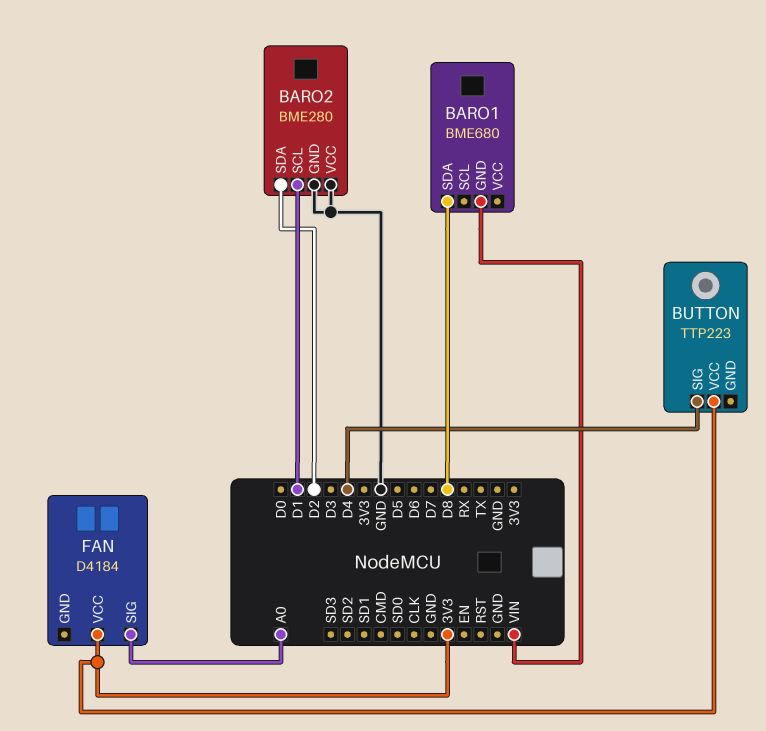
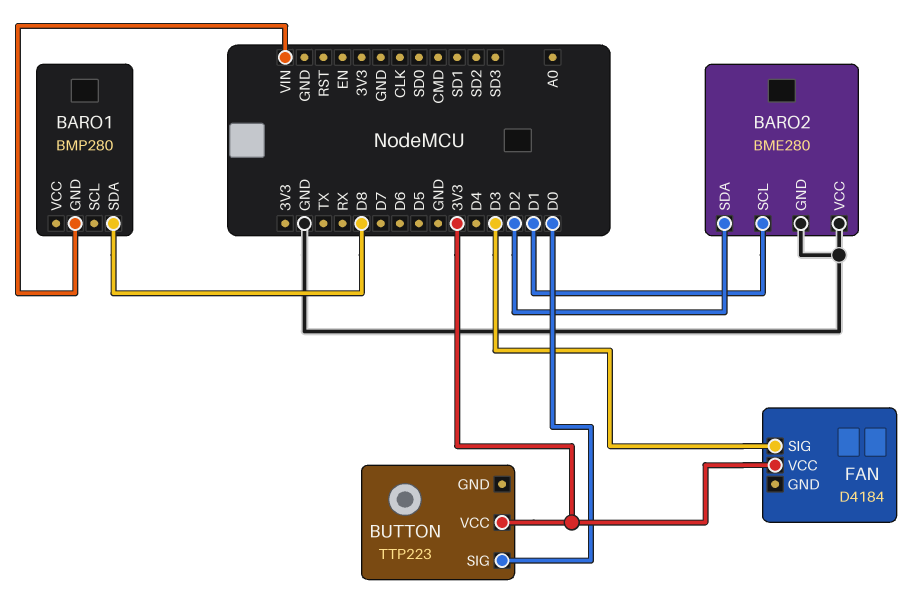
BARO1: BME680 -> BMP280
BUTTON pin SIG: D4 -> D0
FAN pin SIG: A0 -> D3

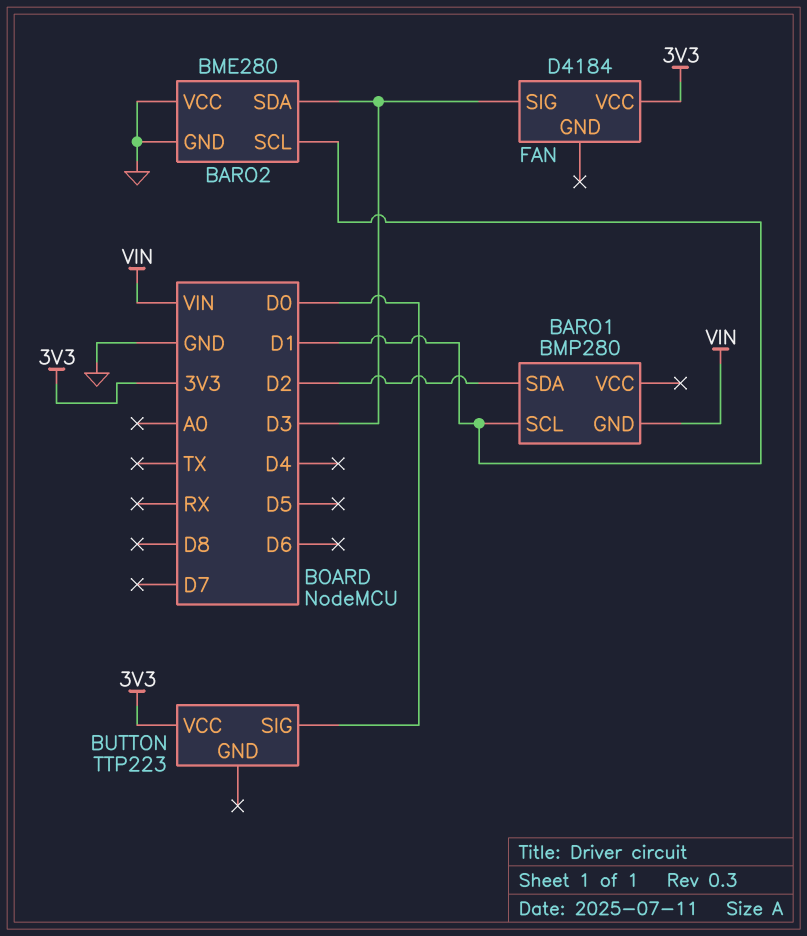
BARO1 pin SCL: none -> D1
BARO1 pin SDA: D8 -> D2
BARO2 pin SDA: D2 -> D3

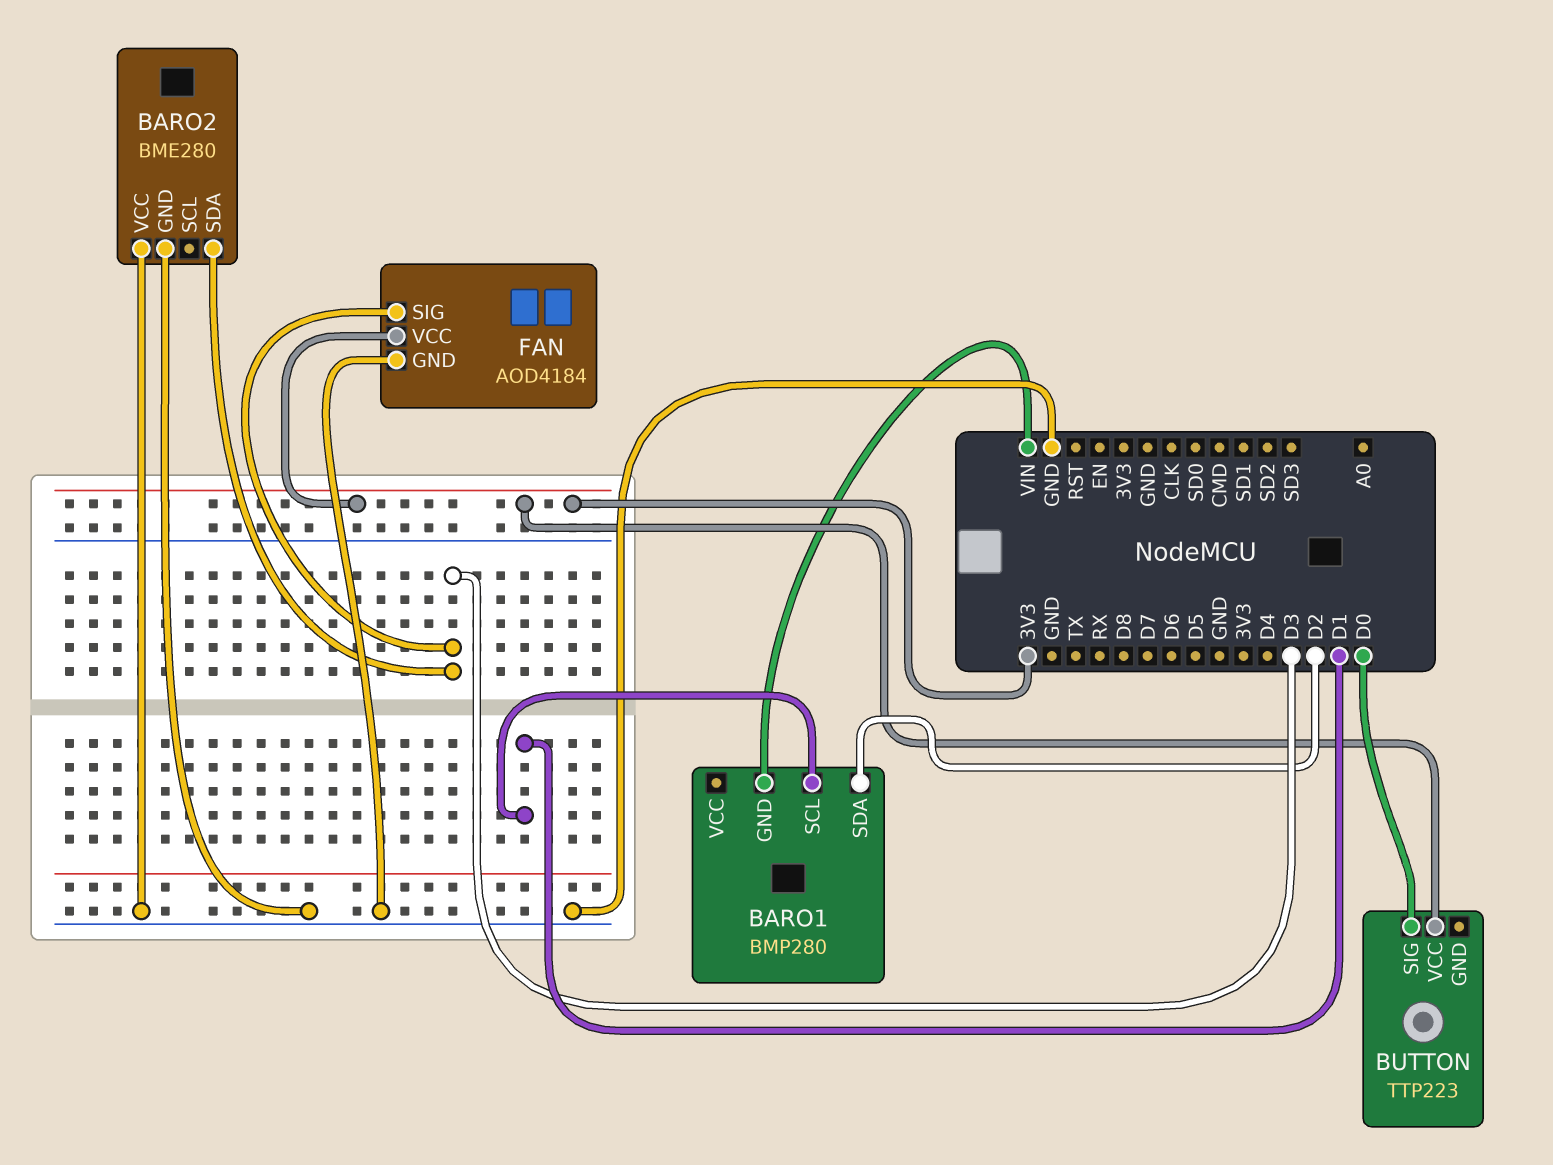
BARO2 pin SCL: D1 -> none
FAN: D4184 -> AOD4184
FAN pin GND: none -> GND

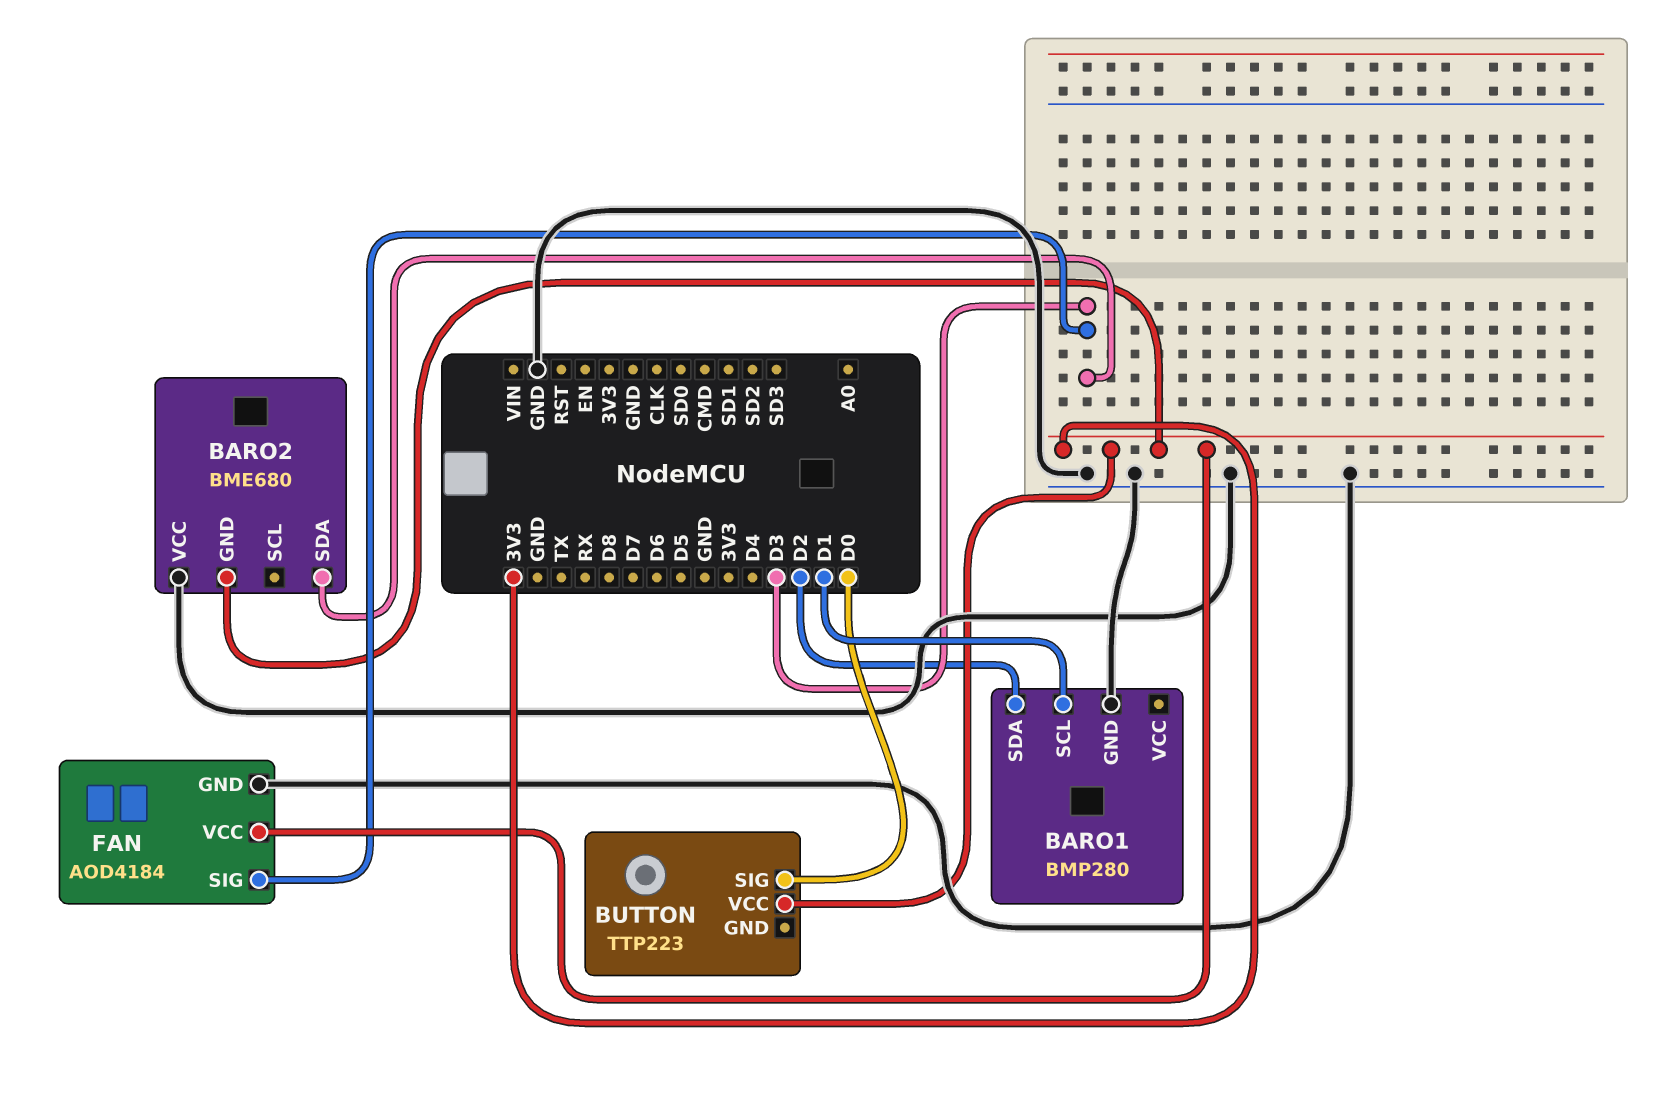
BARO1 pin GND: VIN -> GND
BARO2: BME280 -> BME680
BARO2 pin GND: GND -> 3V3

